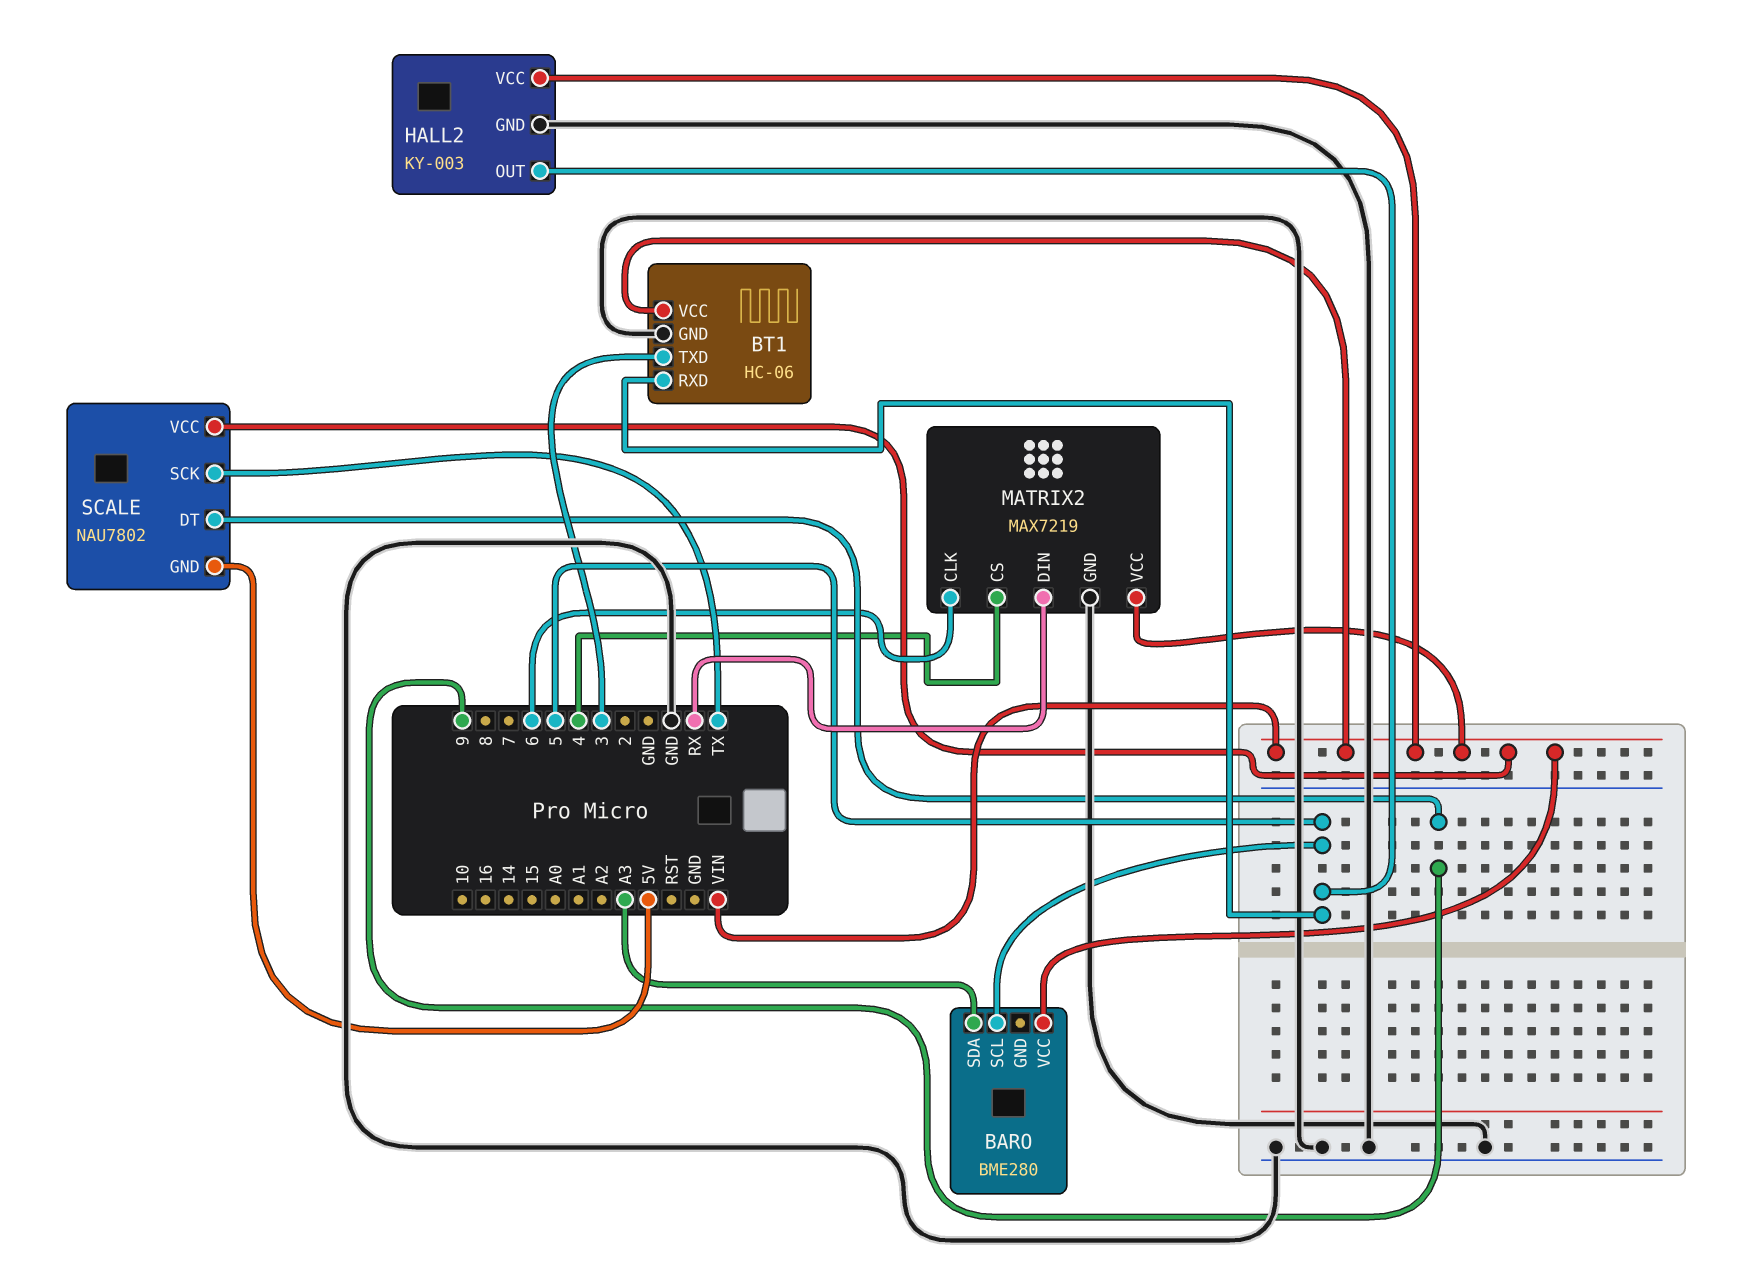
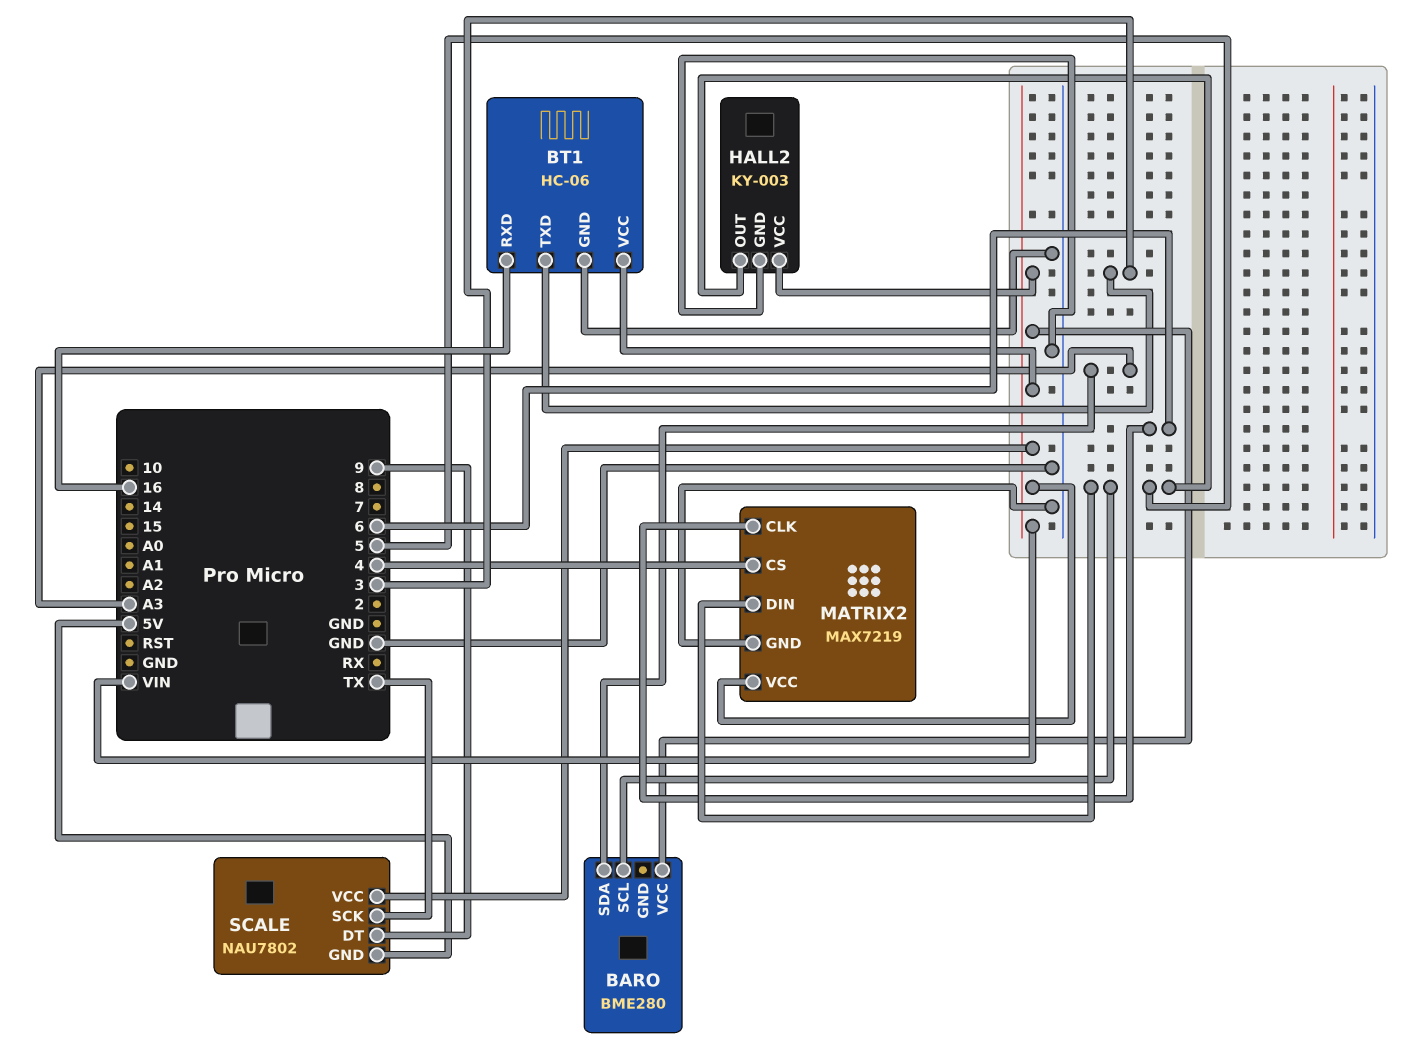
BT1 pin RXD: 5 -> 16
MATRIX2 pin DIN: RX -> 5

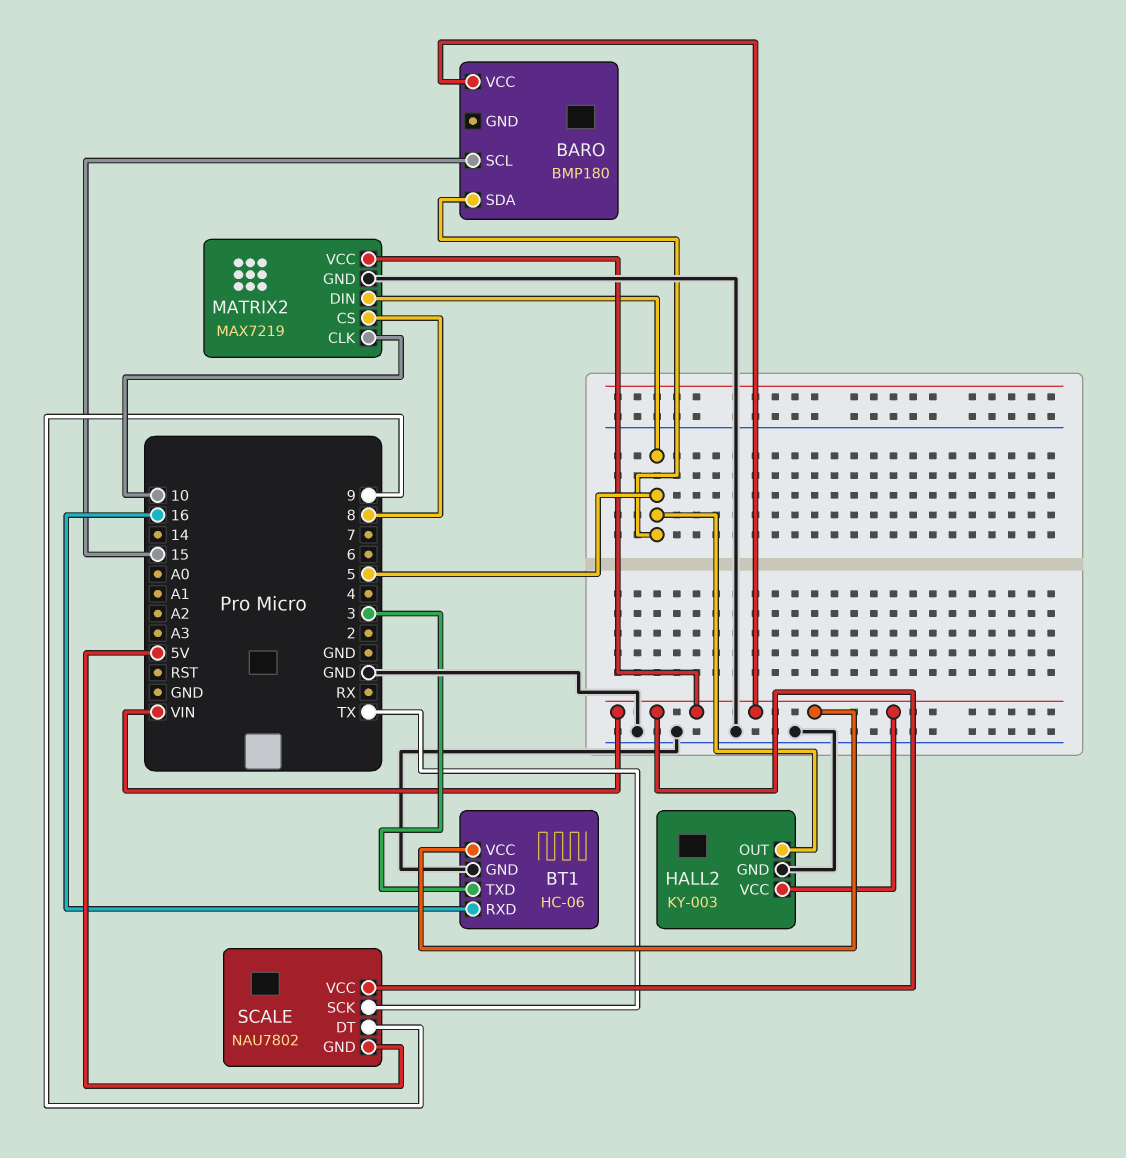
BARO: BME280 -> BMP180
BARO pin SCL: 5 -> 15
BARO pin SDA: A3 -> 5
MATRIX2 pin CLK: 6 -> 10
MATRIX2 pin CS: 4 -> 8

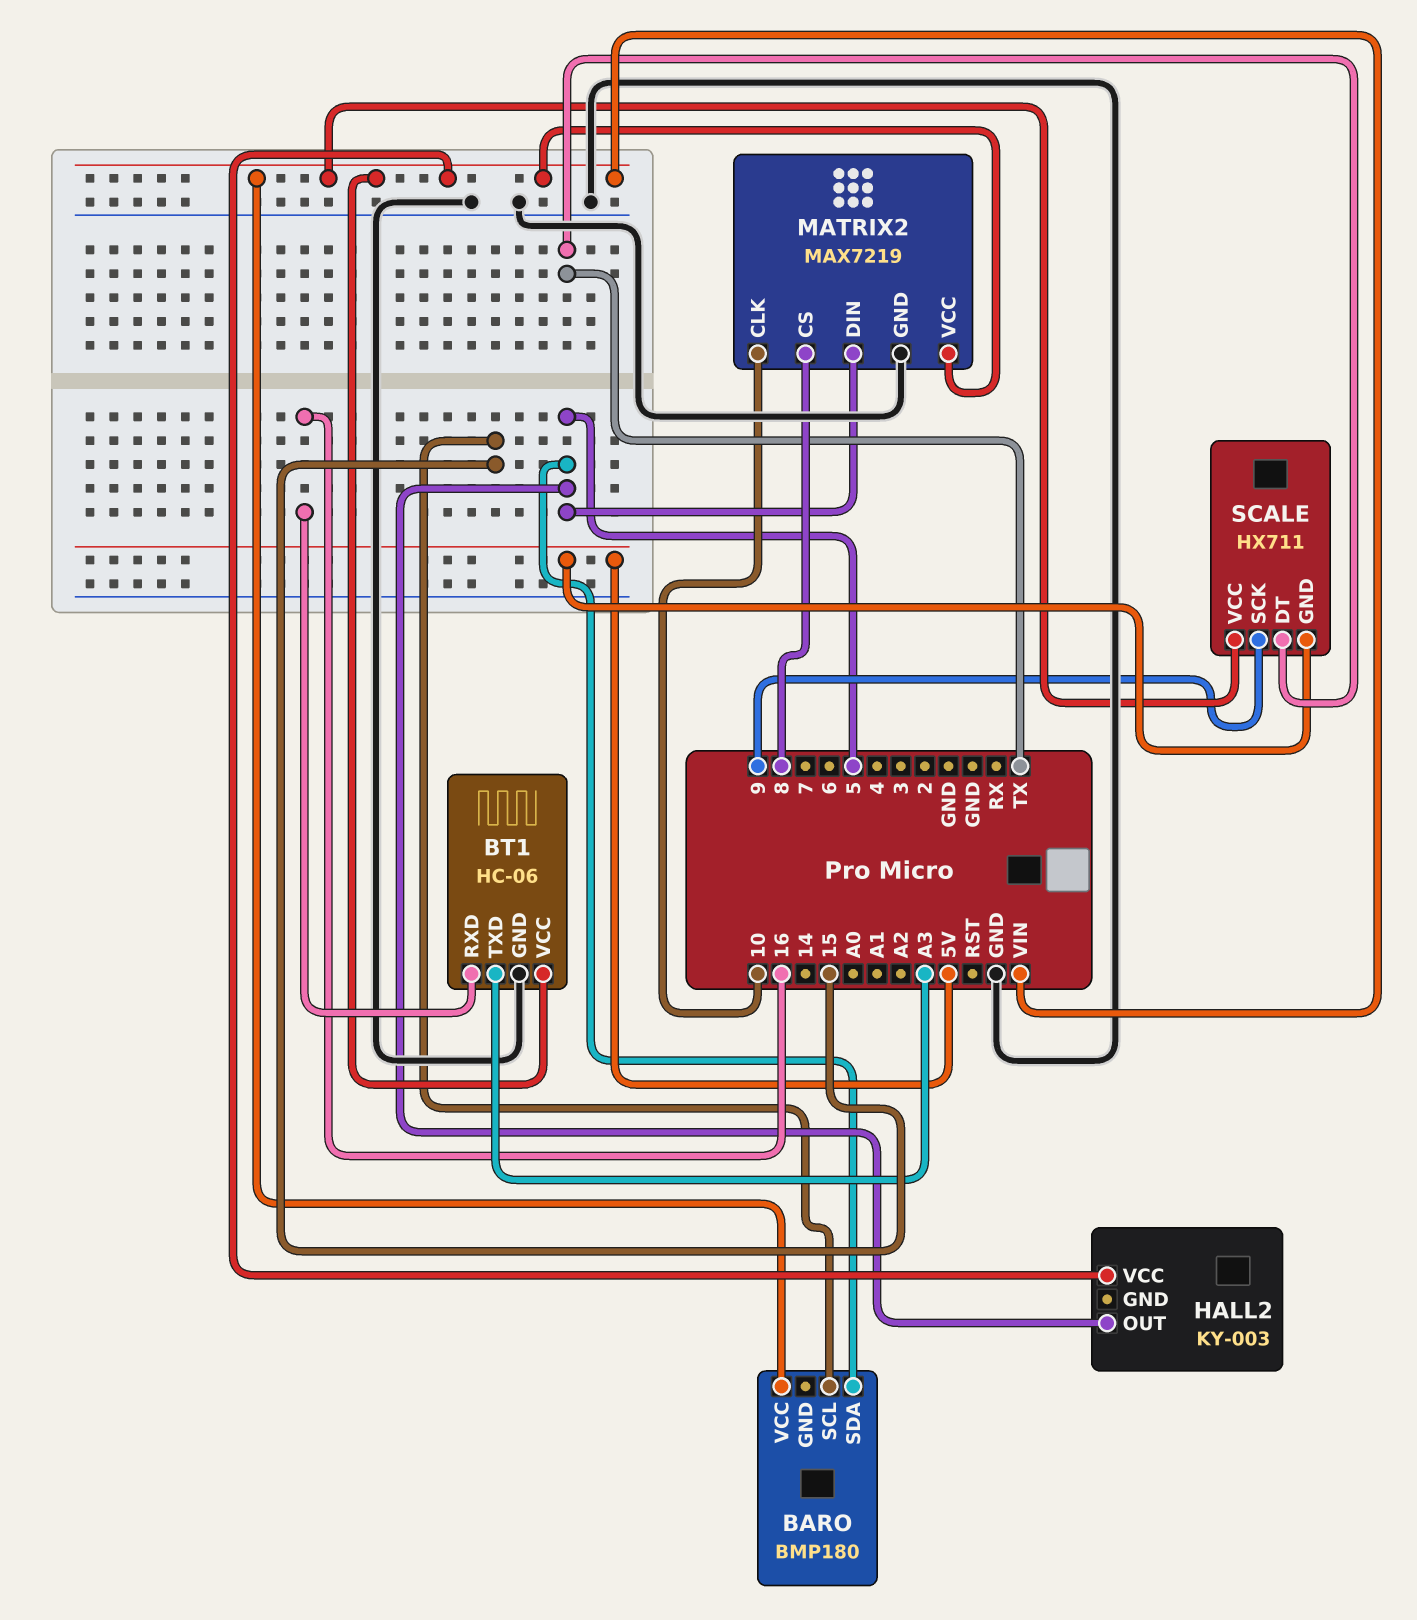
BT1 pin TXD: 3 -> A3
HALL2 pin GND: GND -> none
SCALE: NAU7802 -> HX711
SCALE pin DT: 9 -> TX
SCALE pin SCK: TX -> 9

